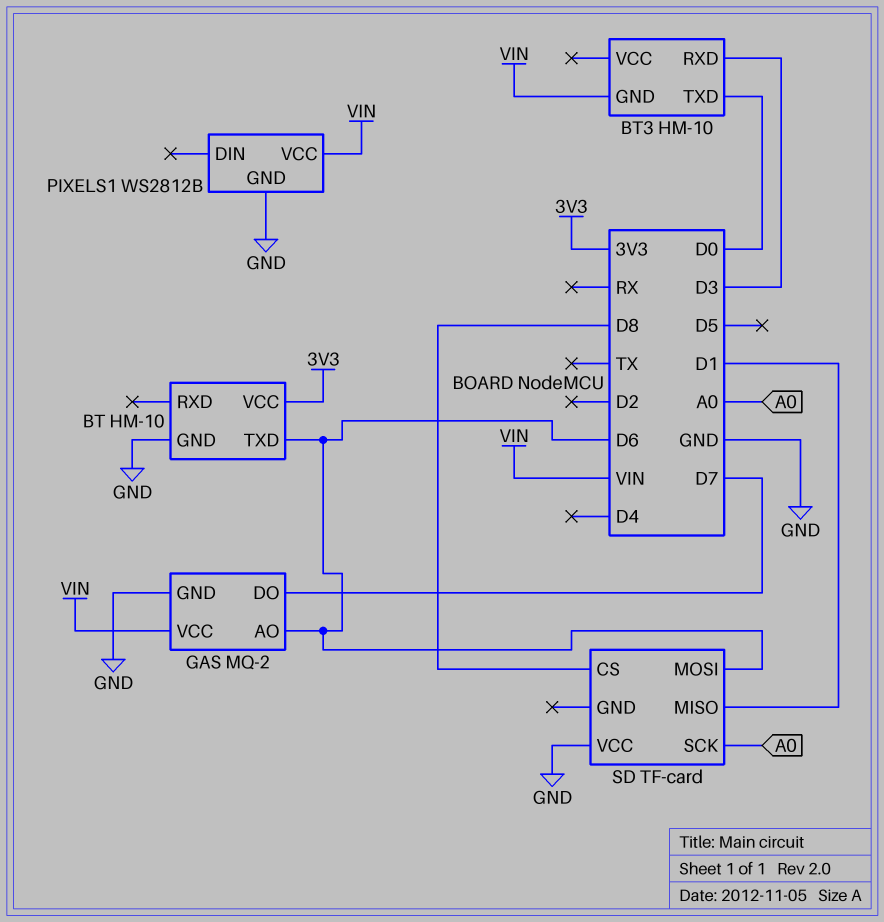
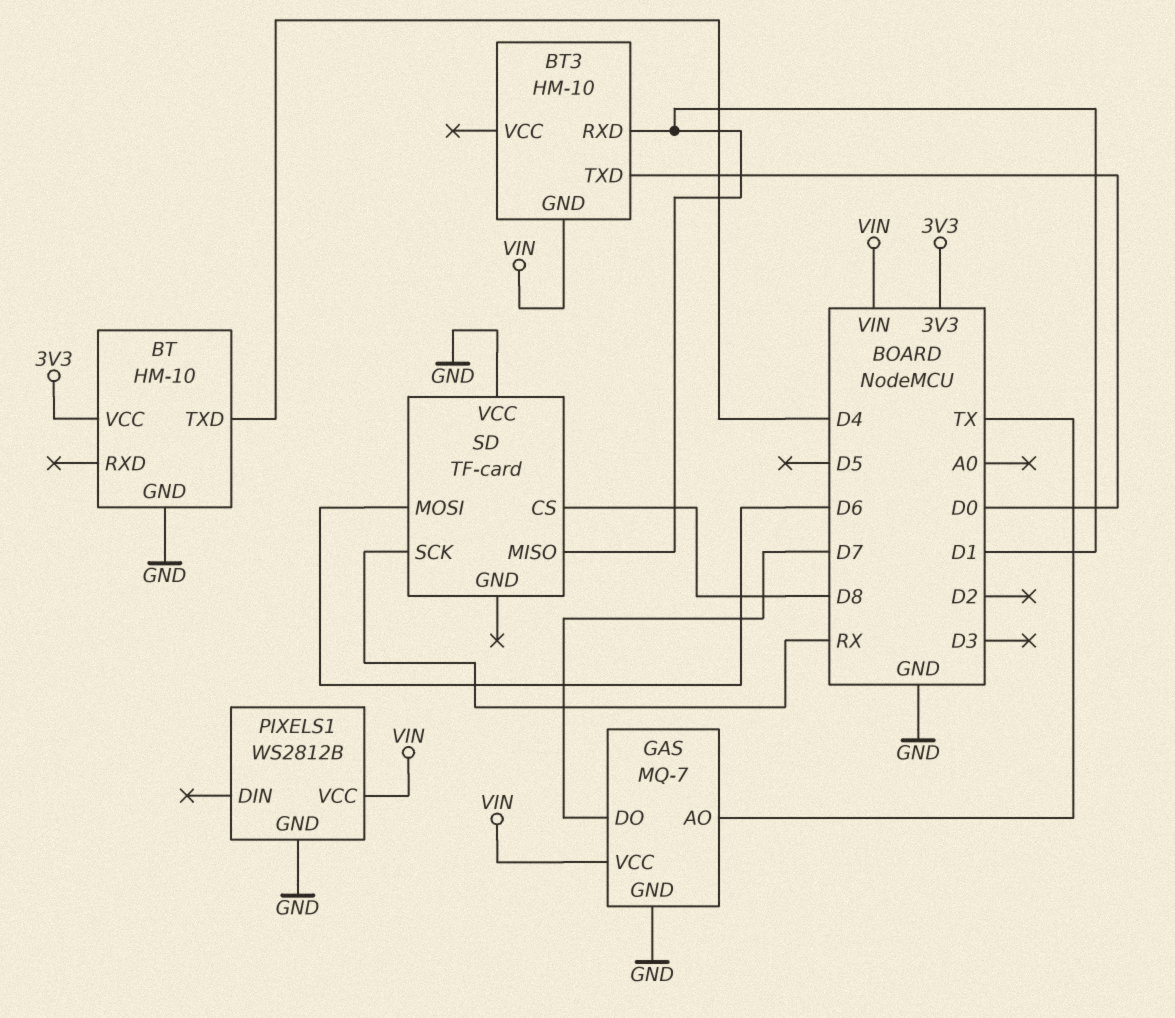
BT pin TXD: D6 -> D4
BT3 pin RXD: D3 -> D1
GAS: MQ-2 -> MQ-7
GAS pin AO: D6 -> TX
SD pin SCK: A0 -> RX

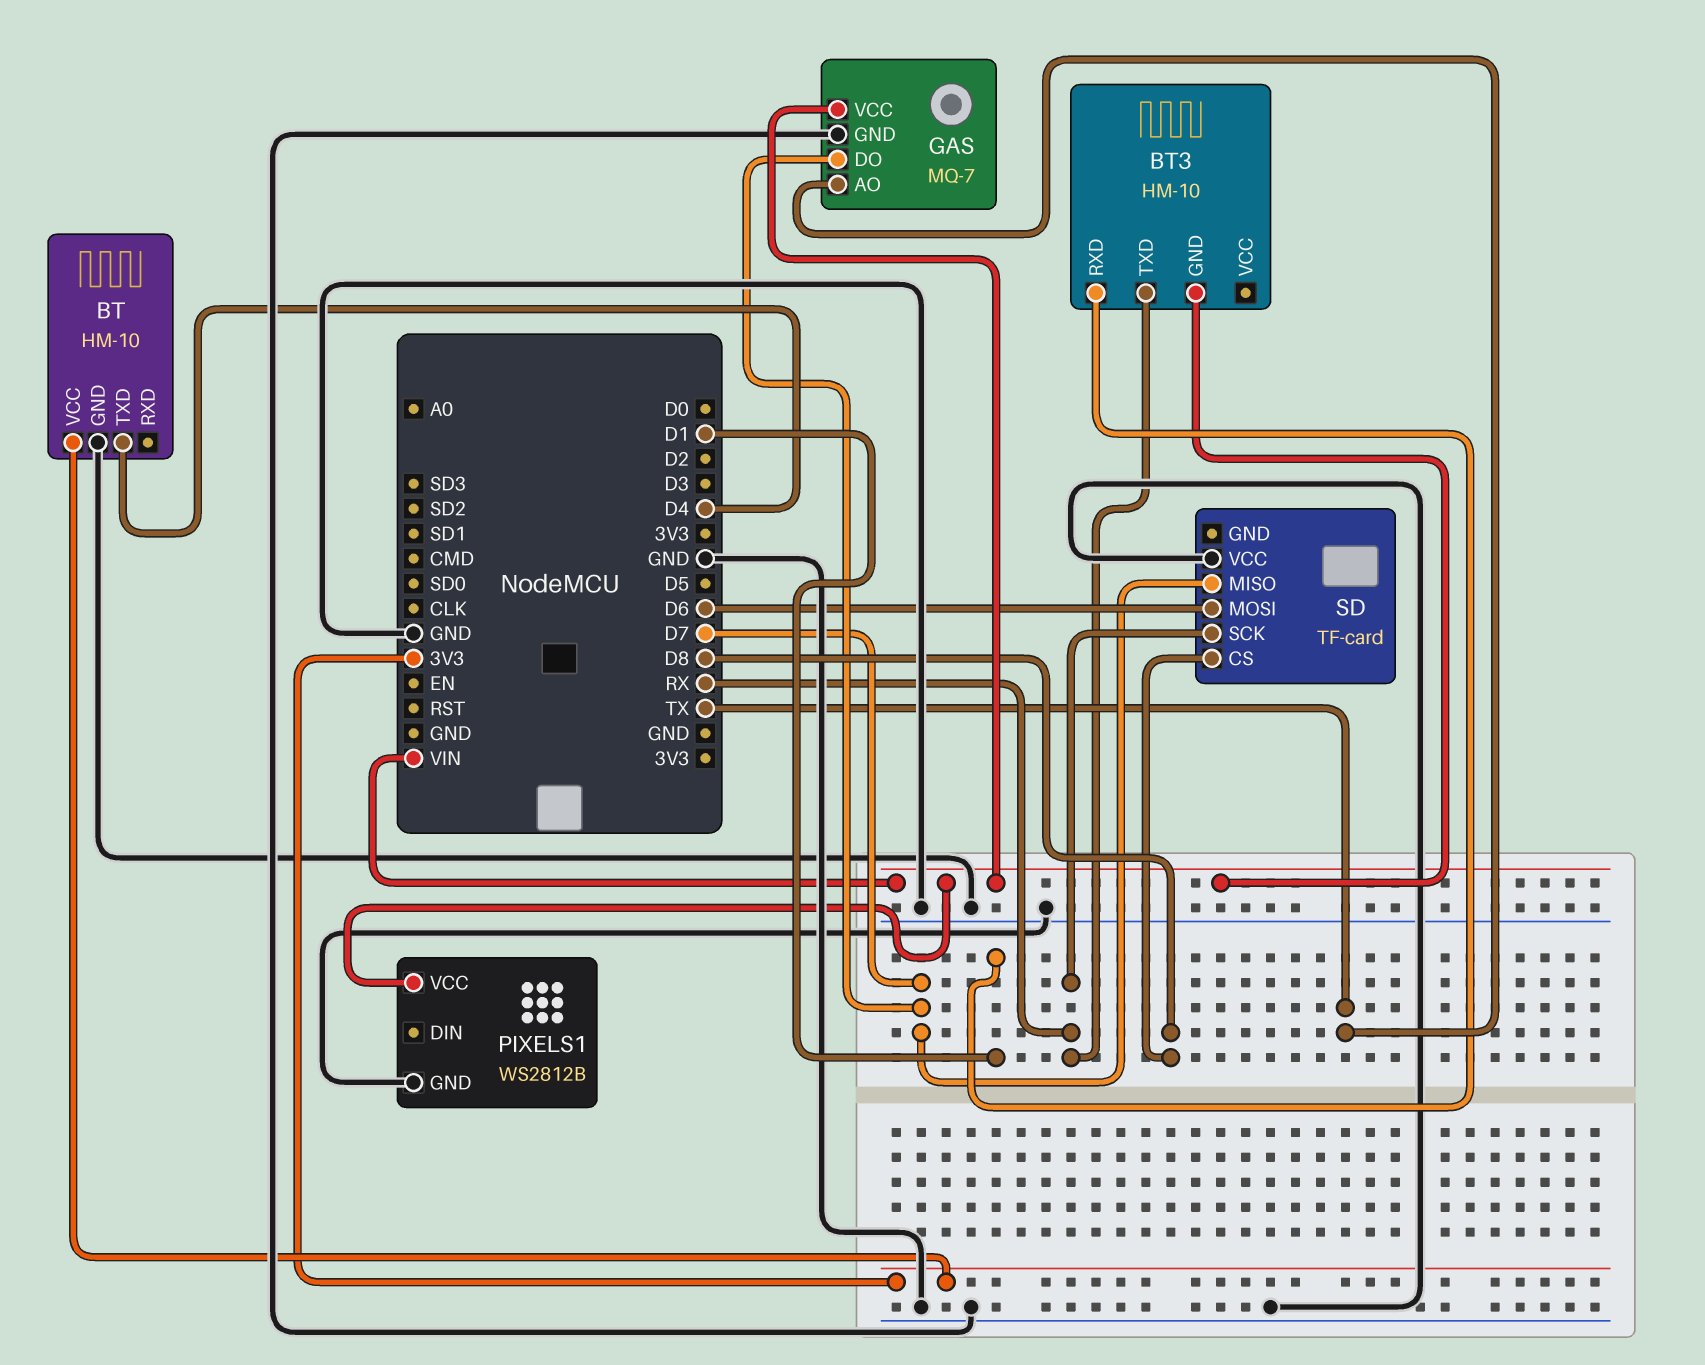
BT3 pin TXD: D0 -> RX
SD pin MISO: D1 -> D7

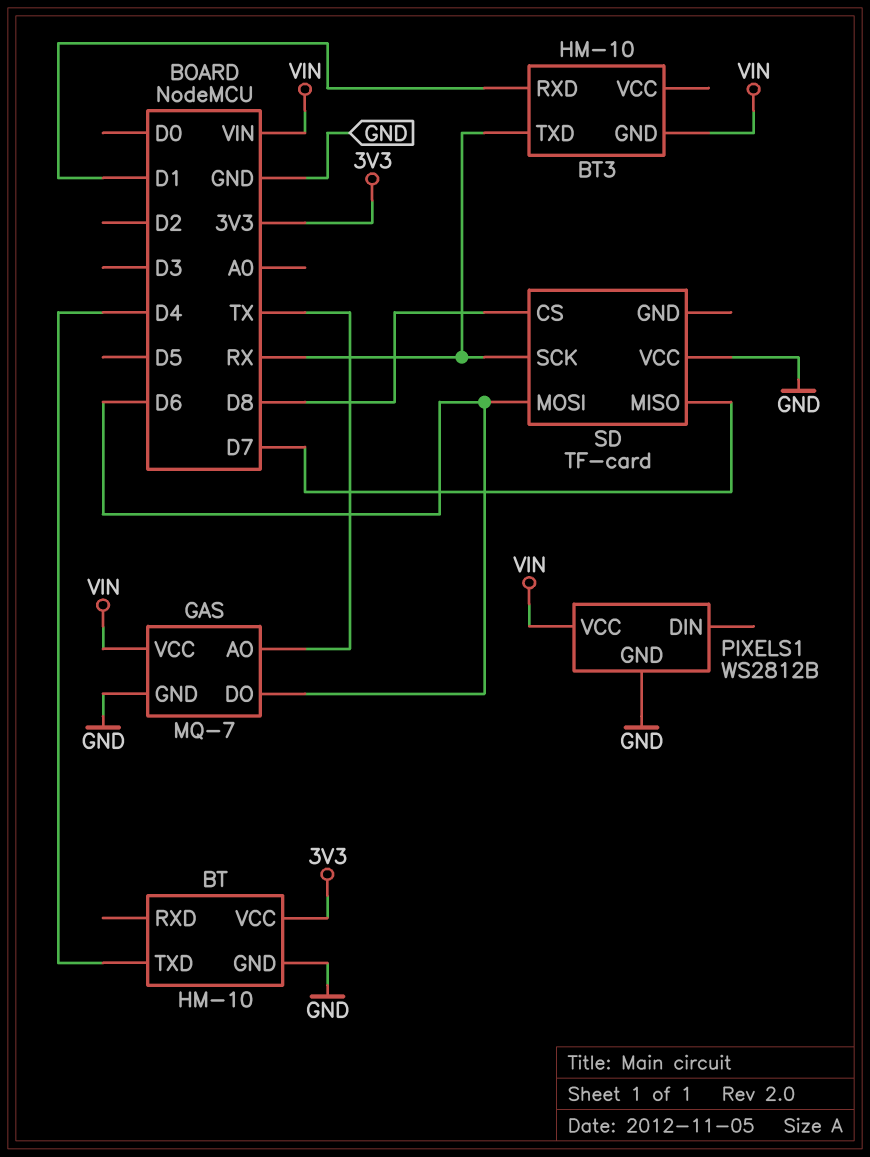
GAS pin DO: D7 -> D6

